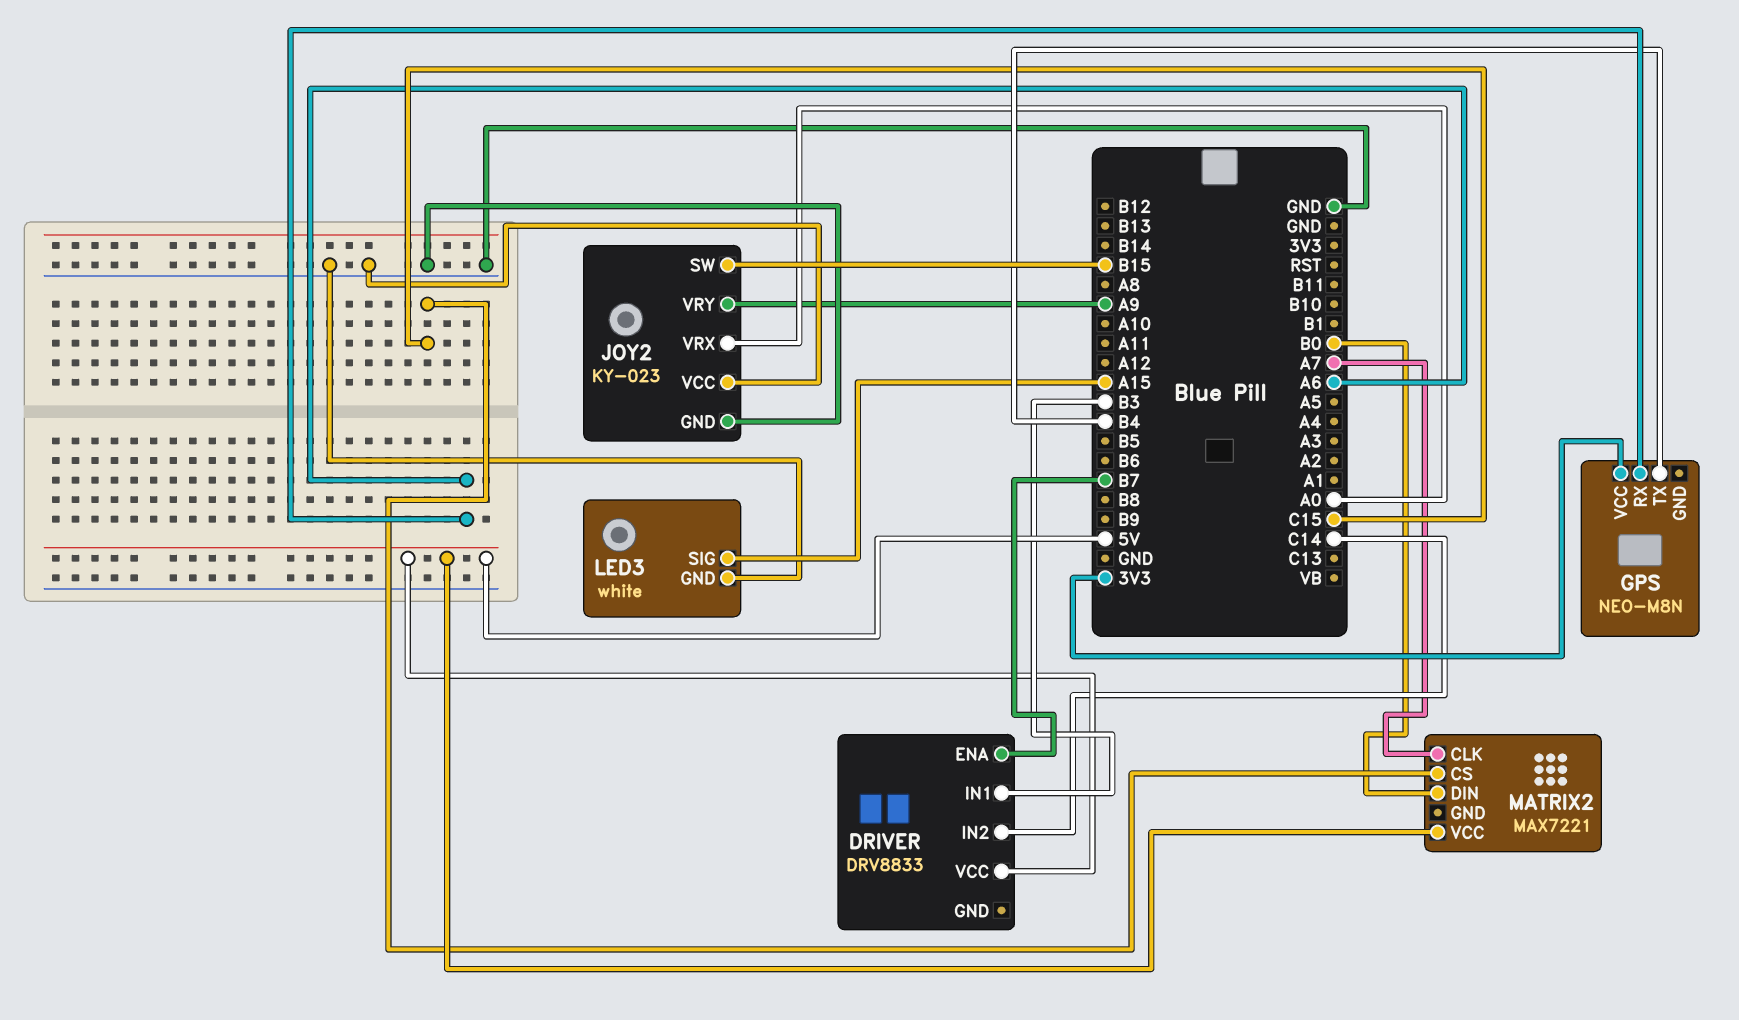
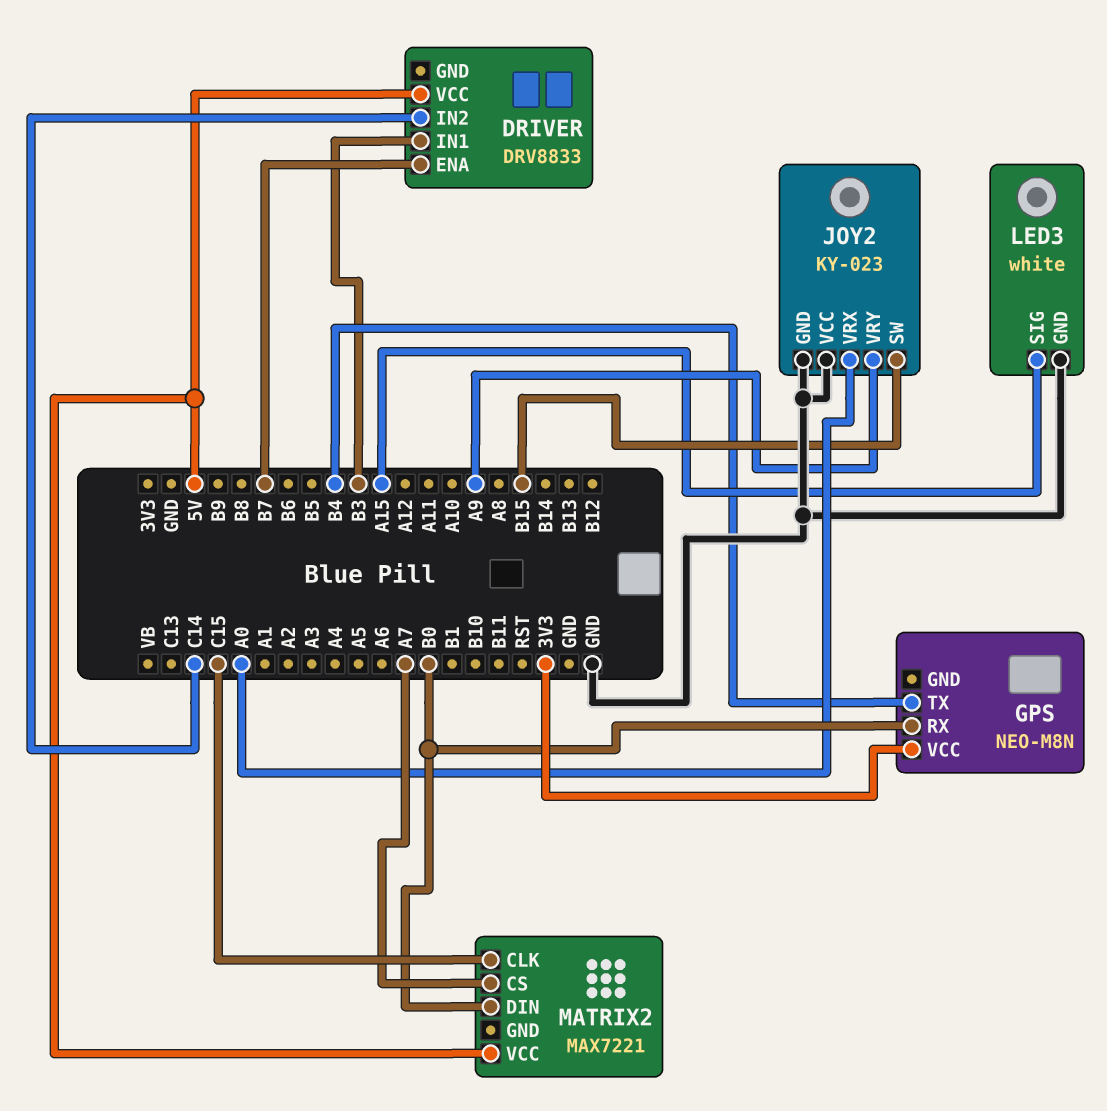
GPS pin RX: A6 -> B0
MATRIX2 pin CLK: A7 -> C15
MATRIX2 pin CS: C15 -> A7

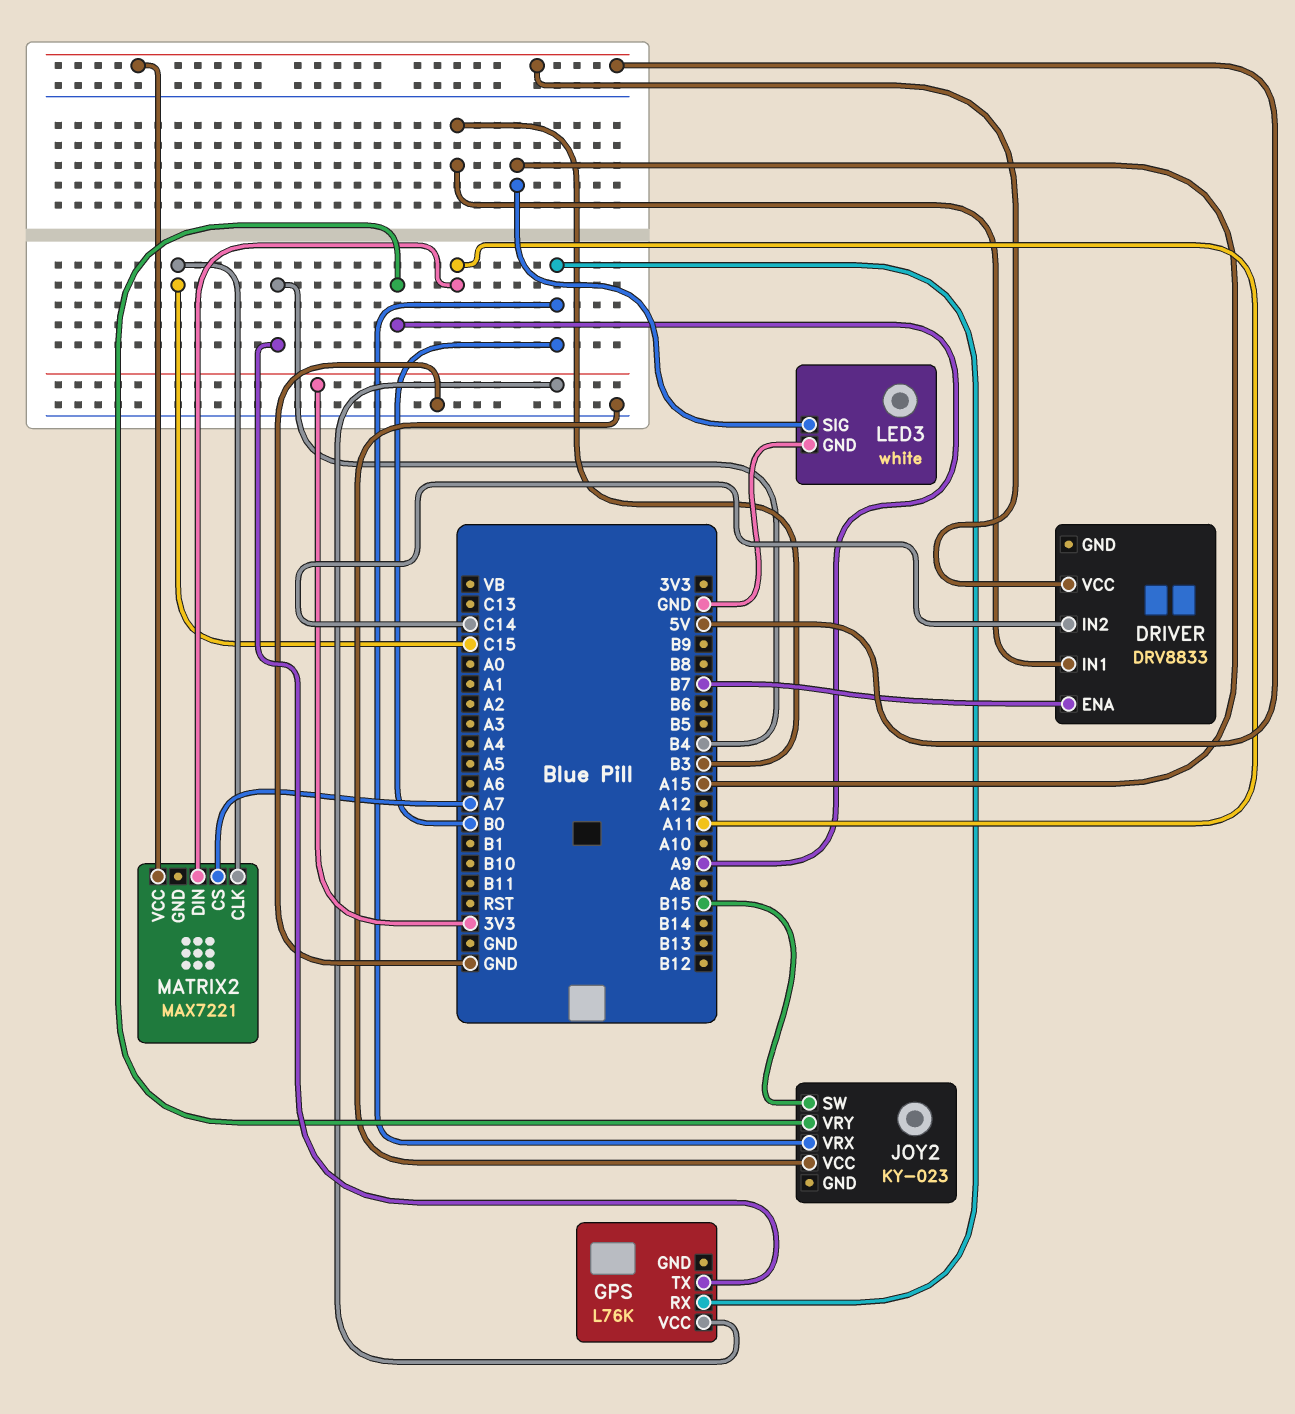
GPS: NEO-M8N -> L76K
JOY2 pin GND: GND -> none
JOY2 pin VRX: A0 -> B0
MATRIX2 pin DIN: B0 -> A11

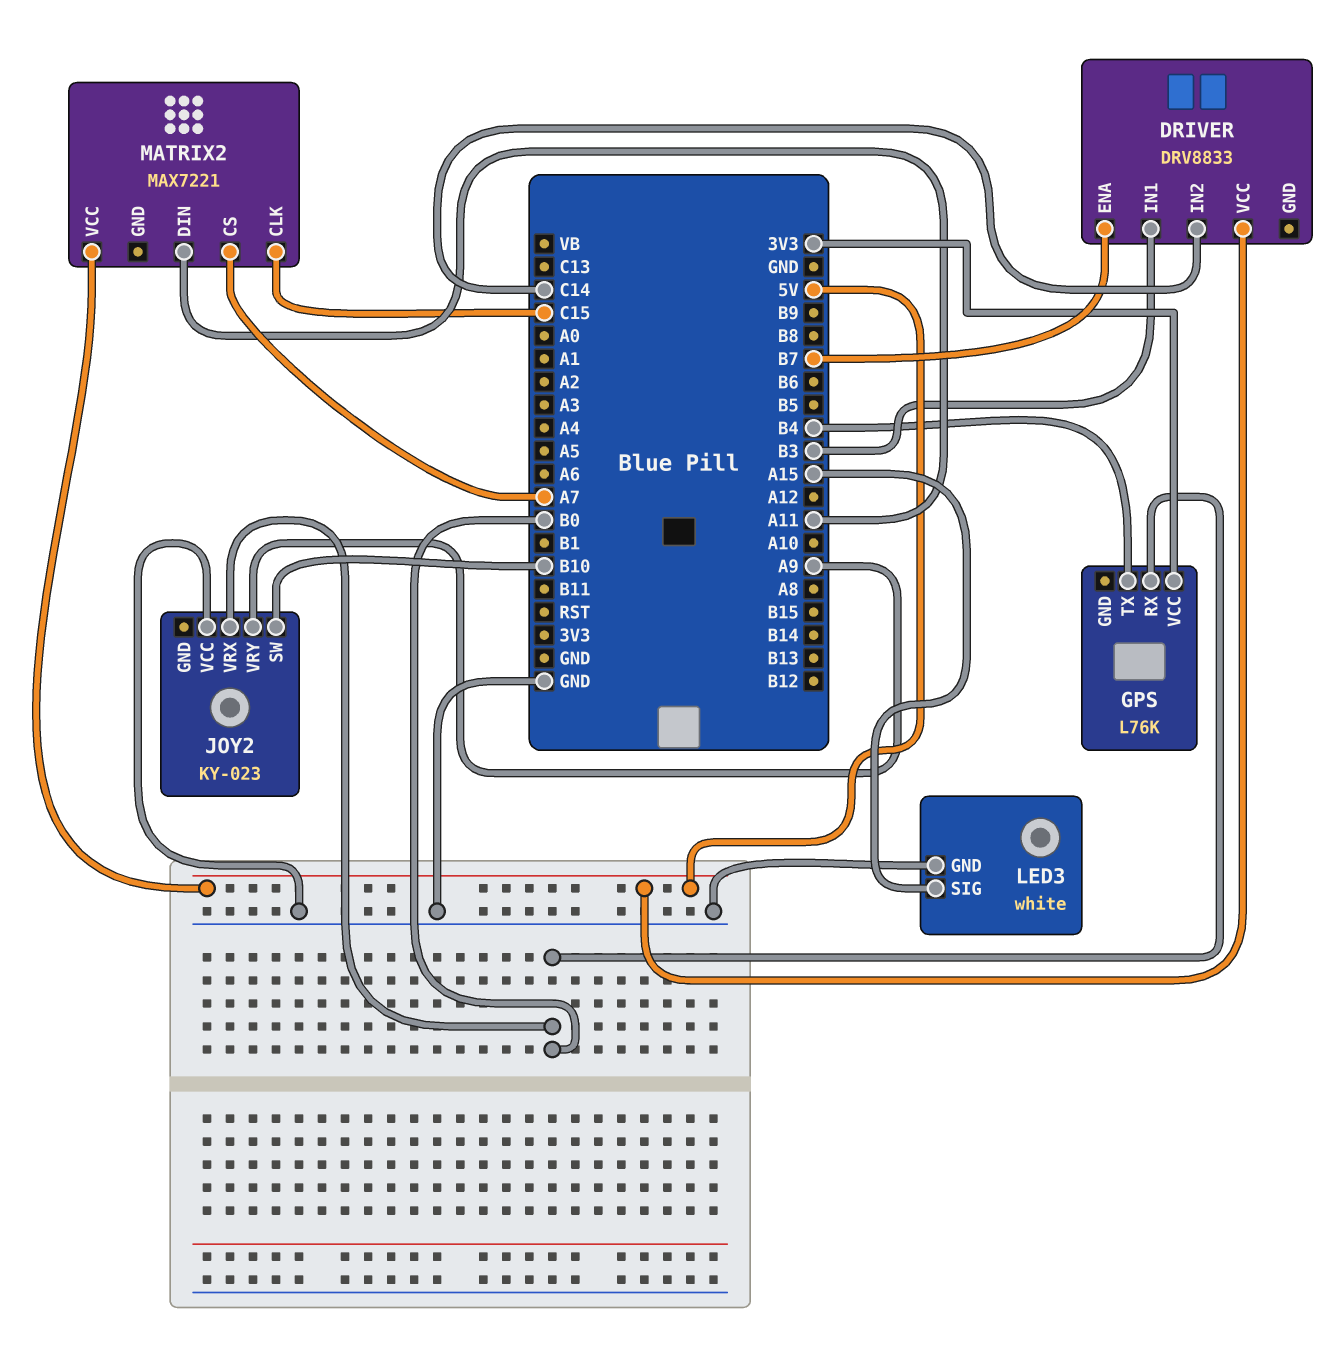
JOY2 pin SW: B15 -> B10

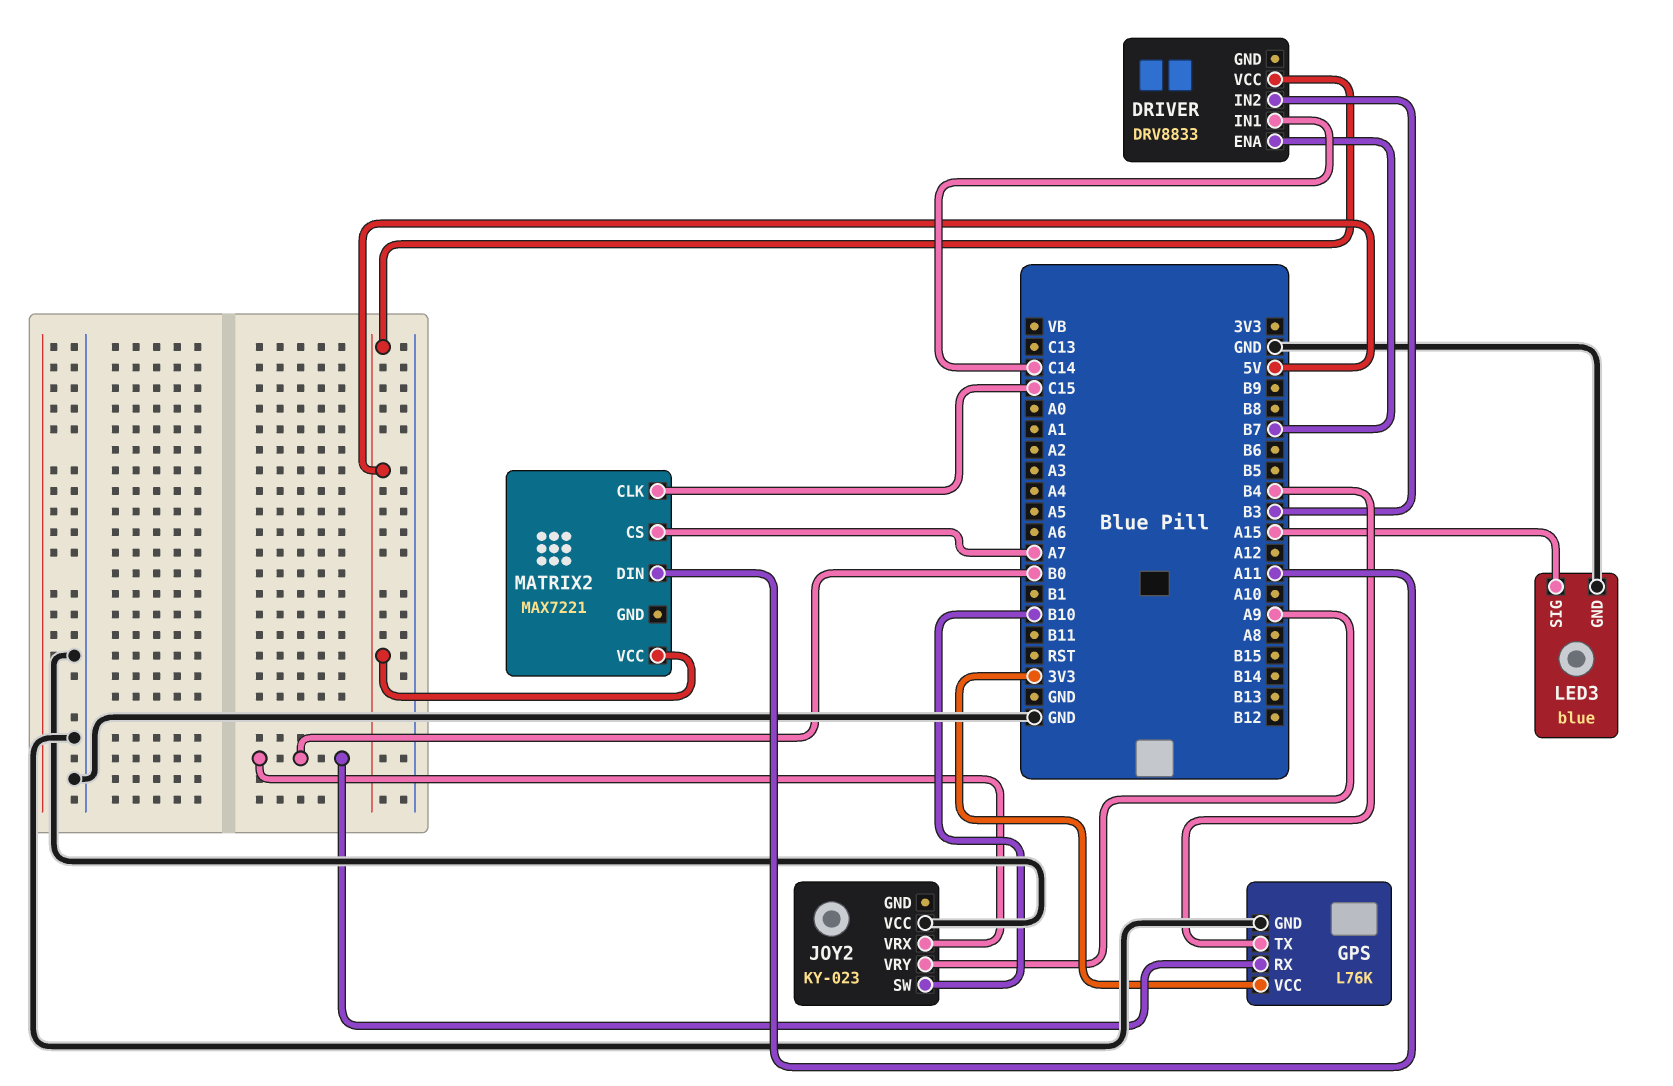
DRIVER pin IN1: B3 -> C14
DRIVER pin IN2: C14 -> B3
GPS pin GND: none -> GND
LED3: white -> blue

